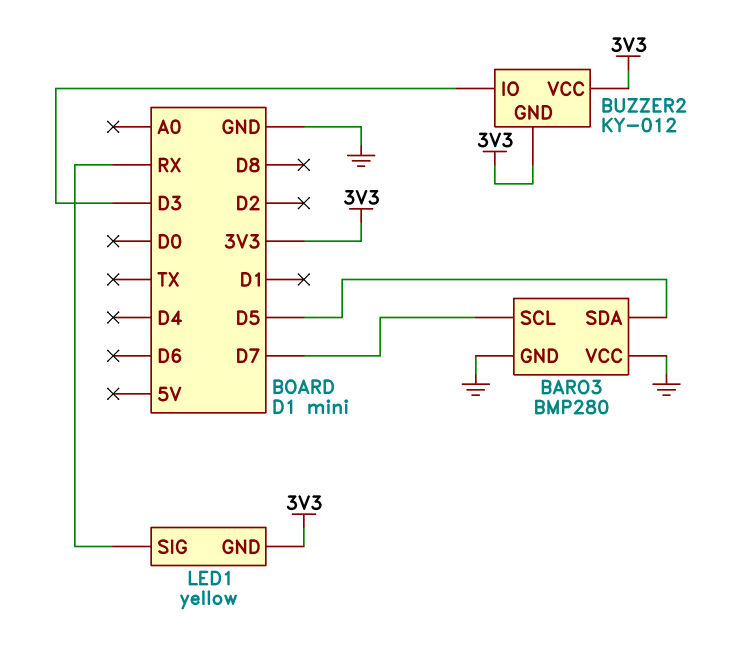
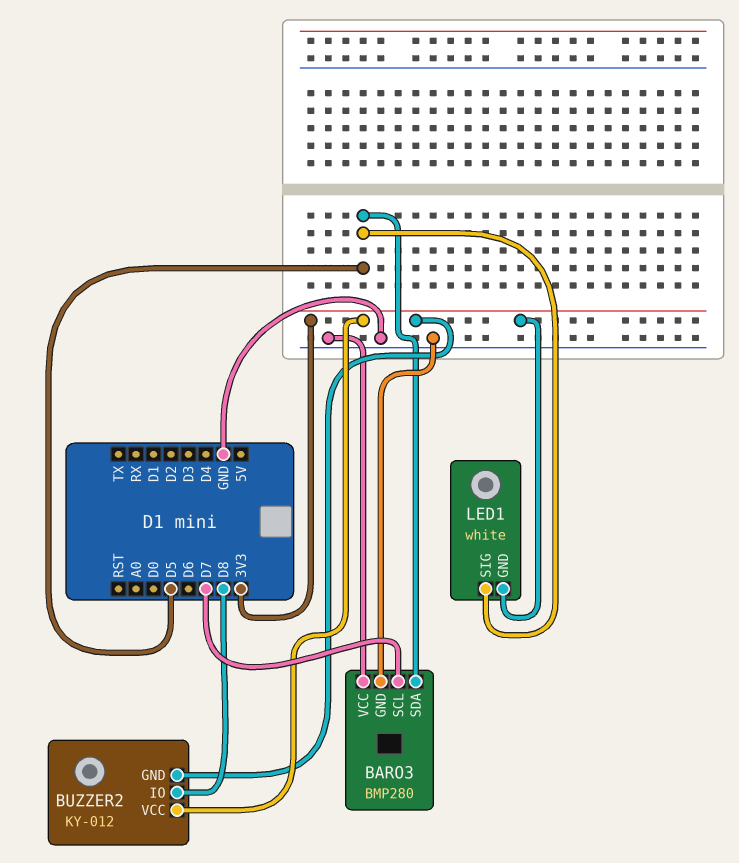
BUZZER2 pin IO: D3 -> D8
LED1: yellow -> white
LED1 pin SIG: RX -> D5

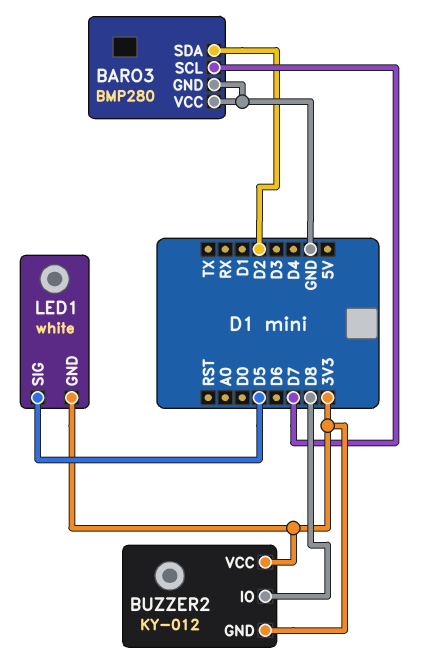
BARO3 pin SDA: D5 -> D2

